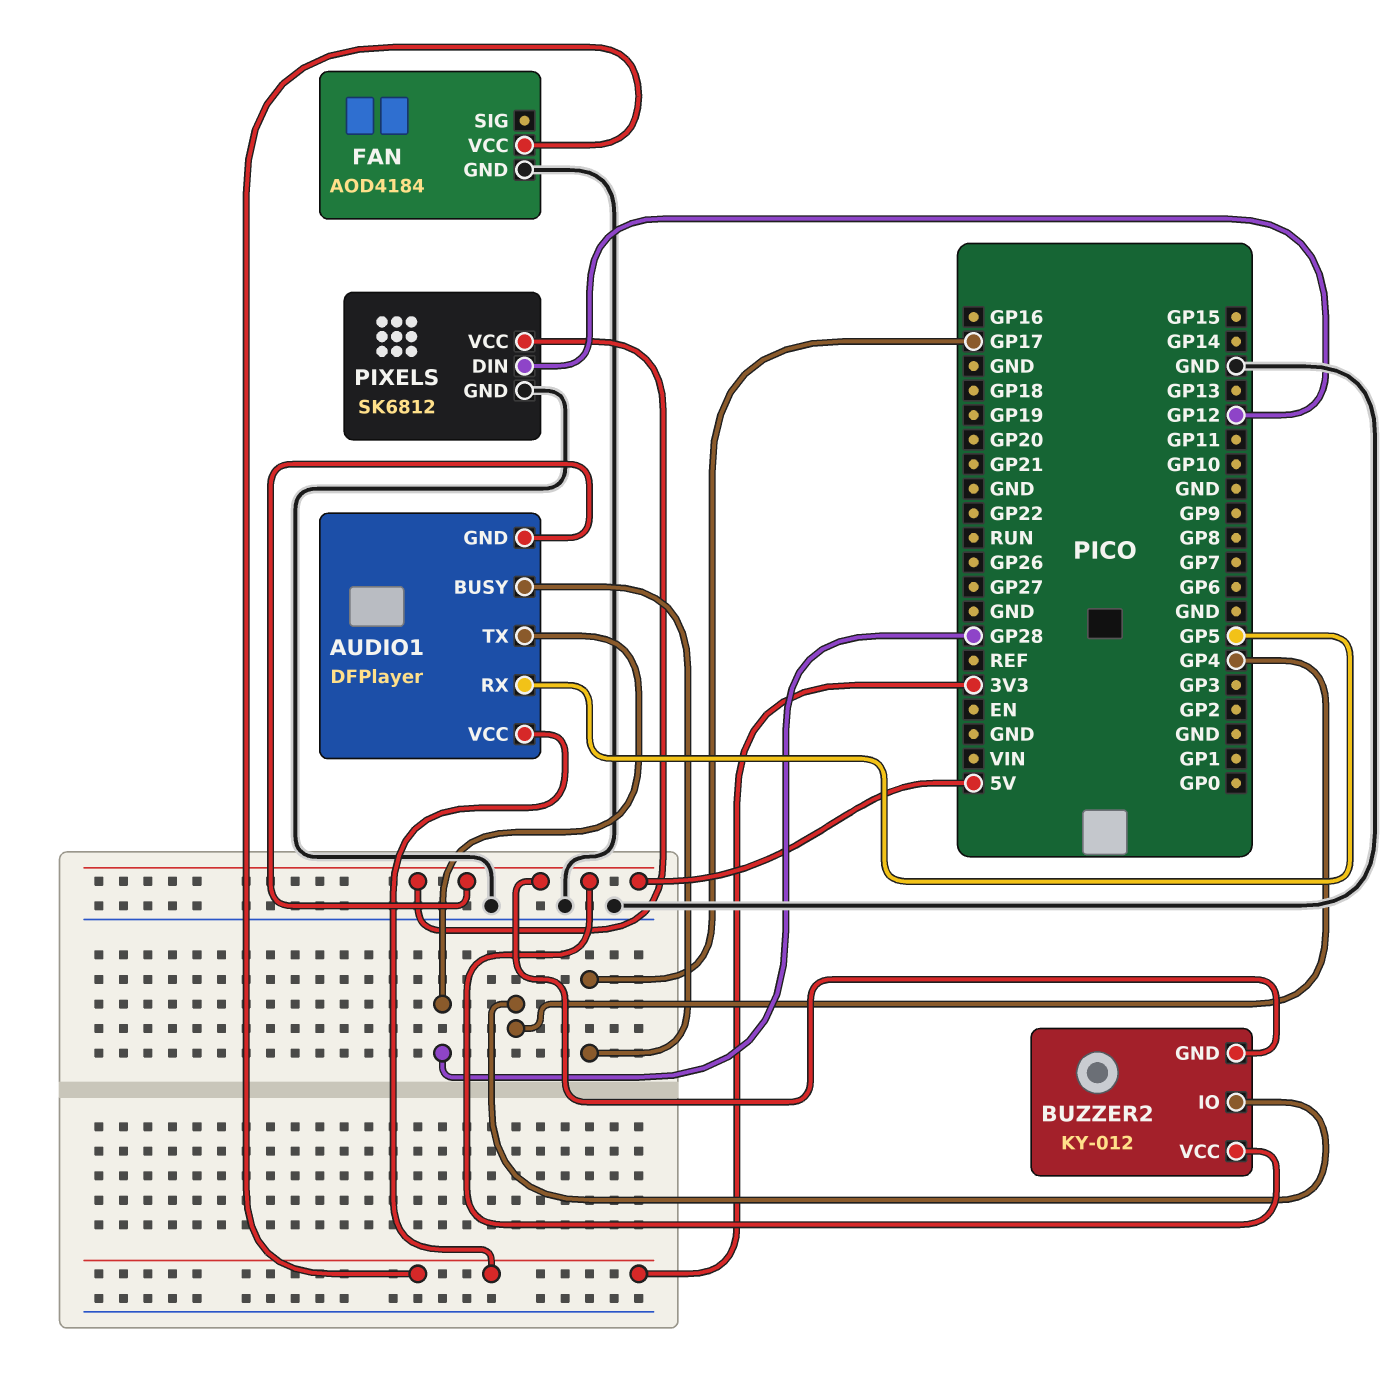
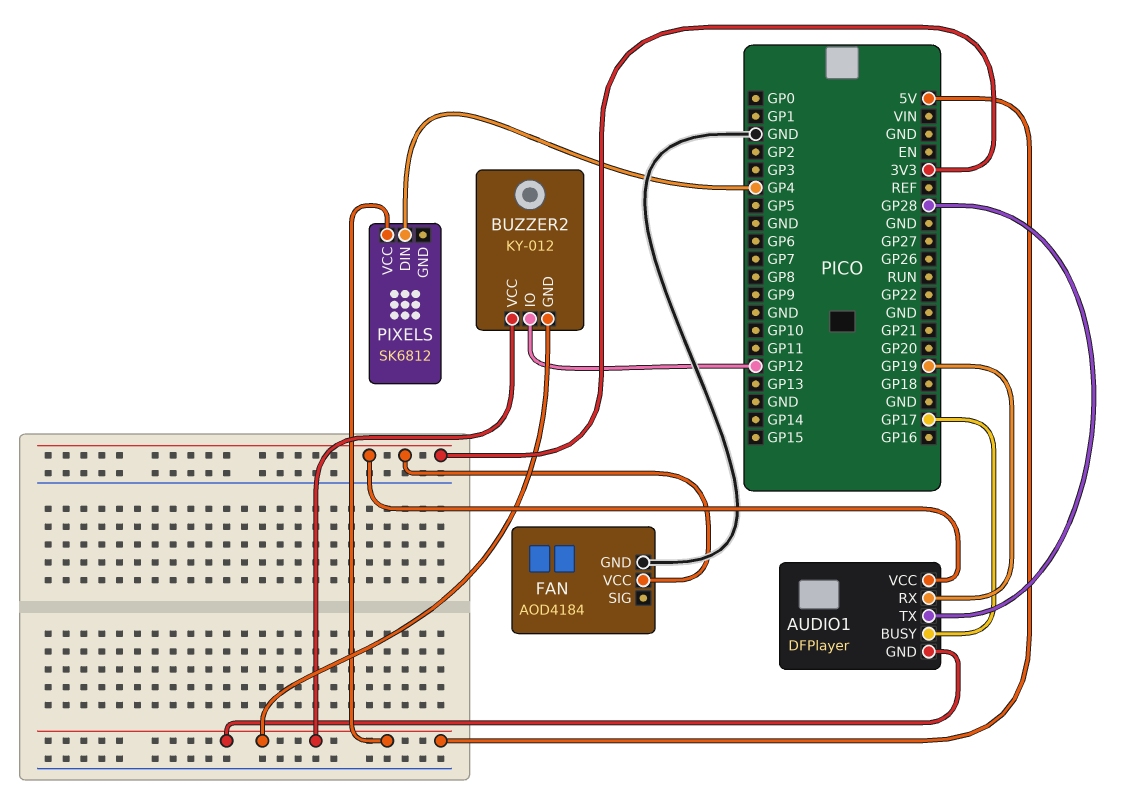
AUDIO1 pin RX: GP5 -> GP19
BUZZER2 pin IO: GP4 -> GP12
PIXELS pin DIN: GP12 -> GP4
PIXELS pin GND: GND -> none

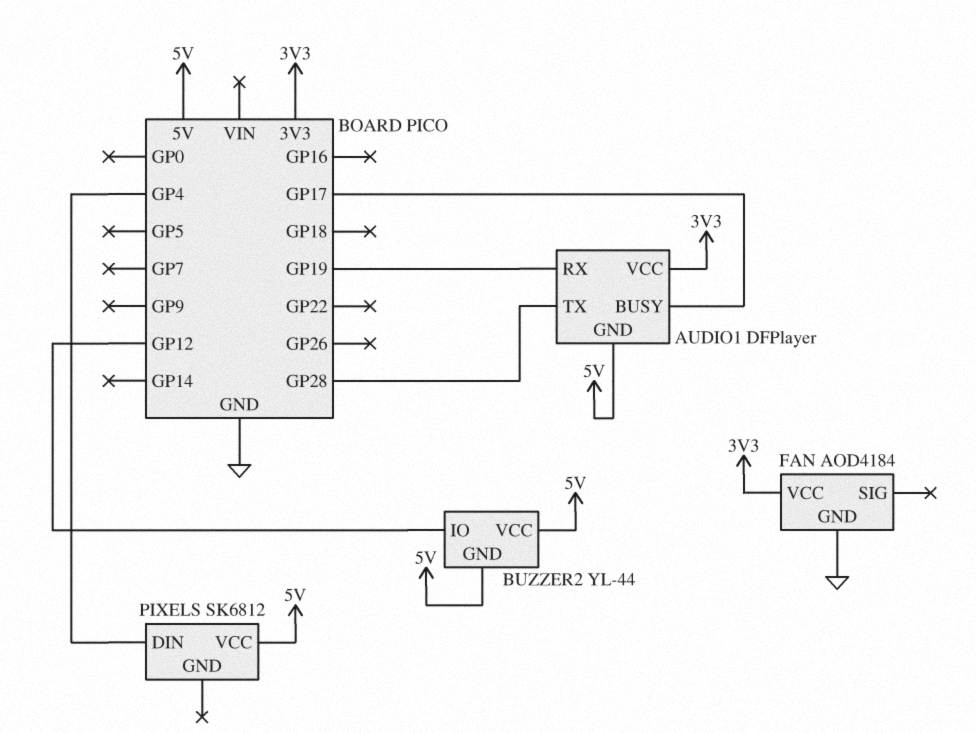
BUZZER2: KY-012 -> YL-44

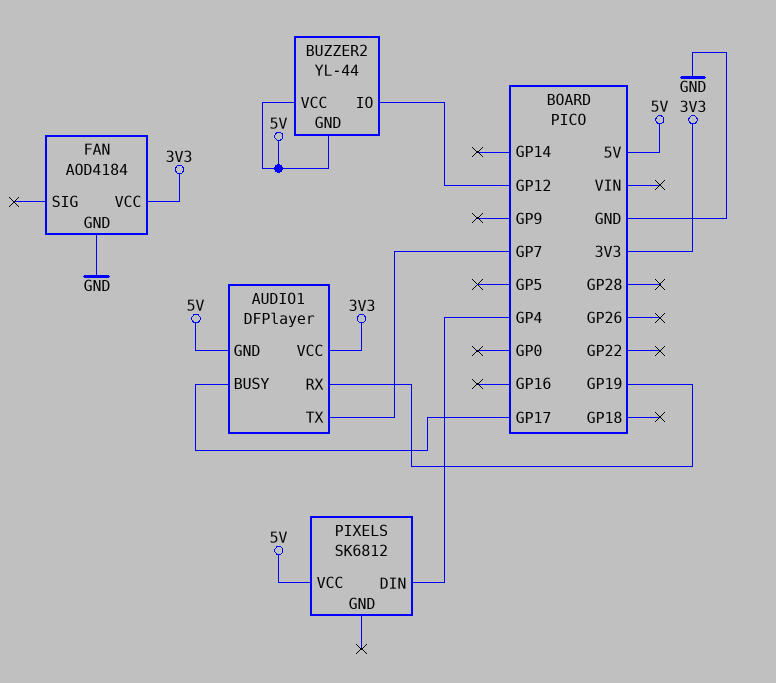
AUDIO1 pin TX: GP28 -> GP7

